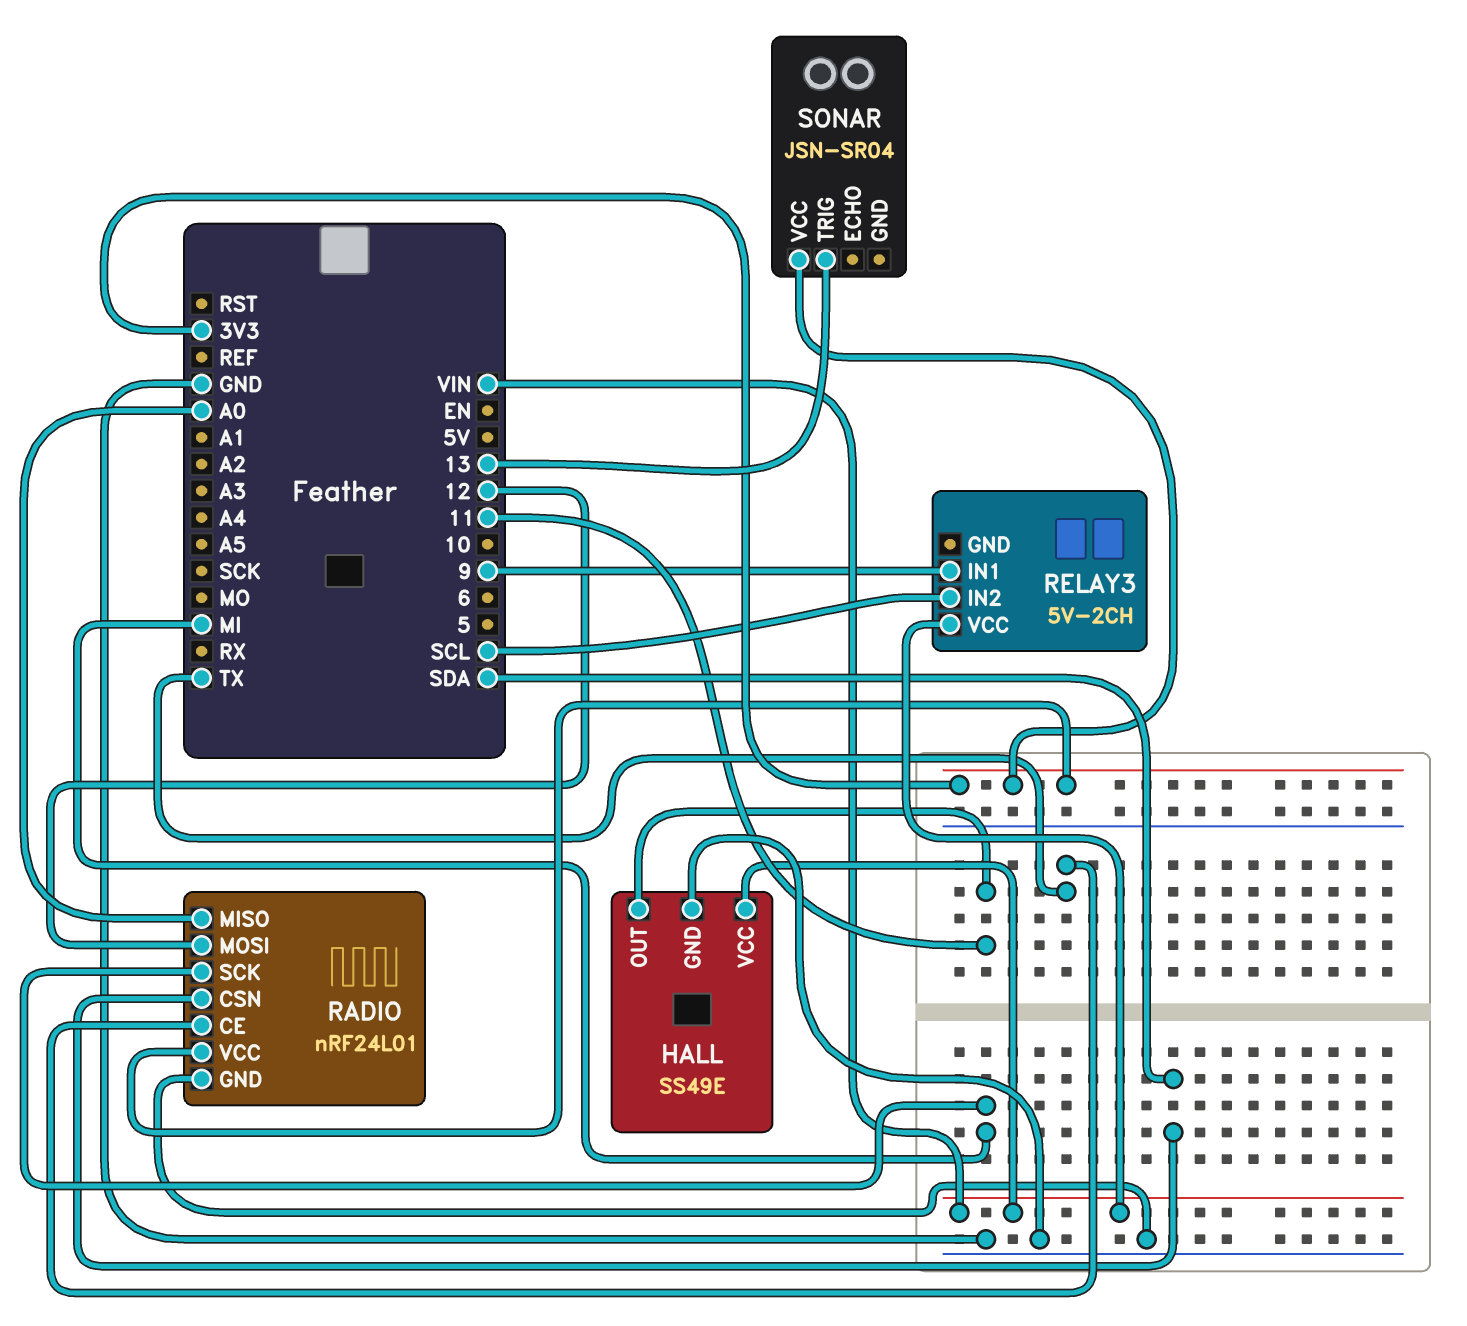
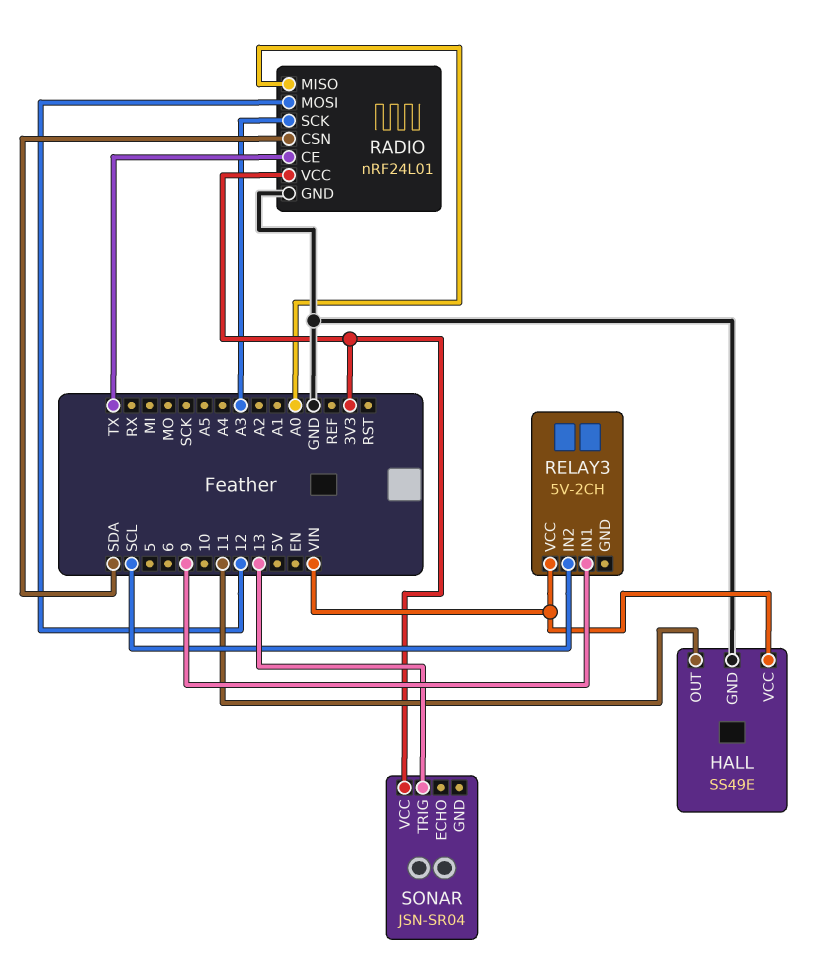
RADIO pin SCK: MI -> A3

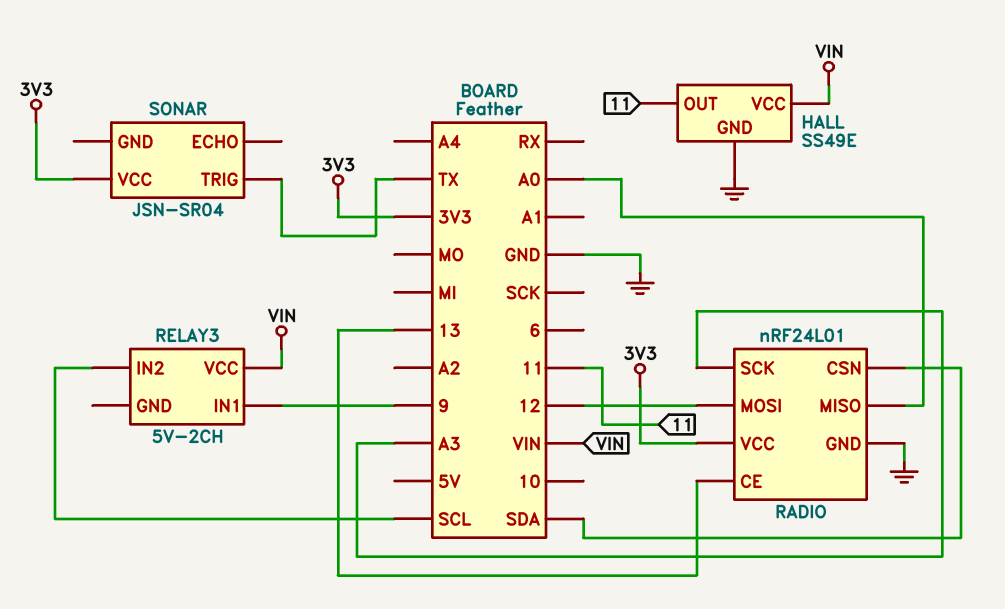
RADIO pin CE: TX -> 13
SONAR pin TRIG: 13 -> TX

